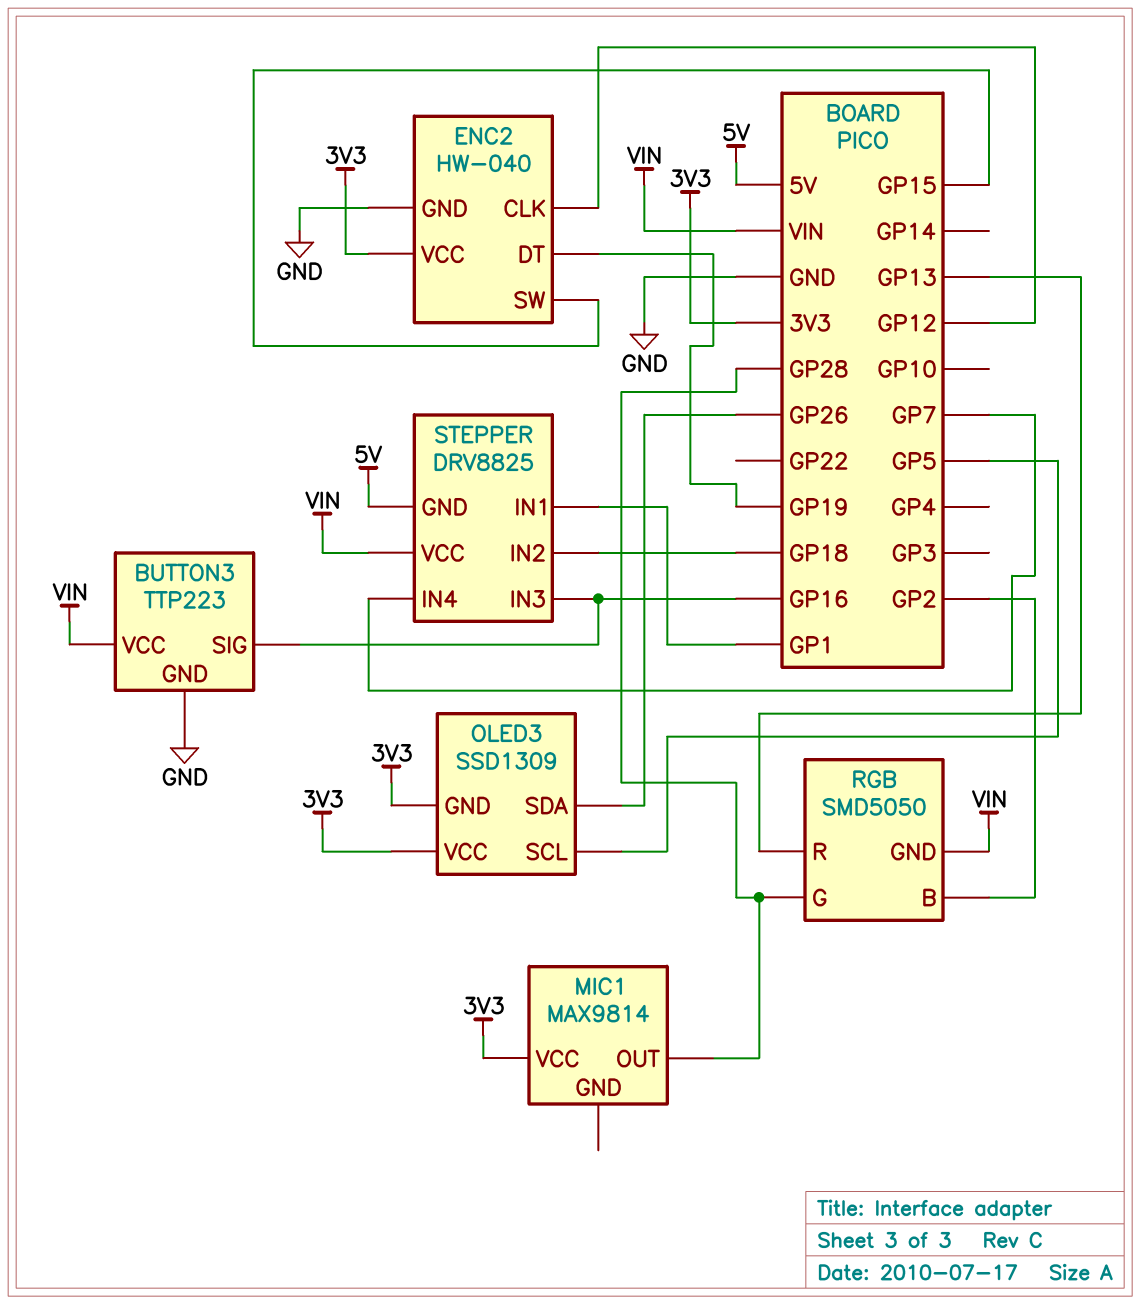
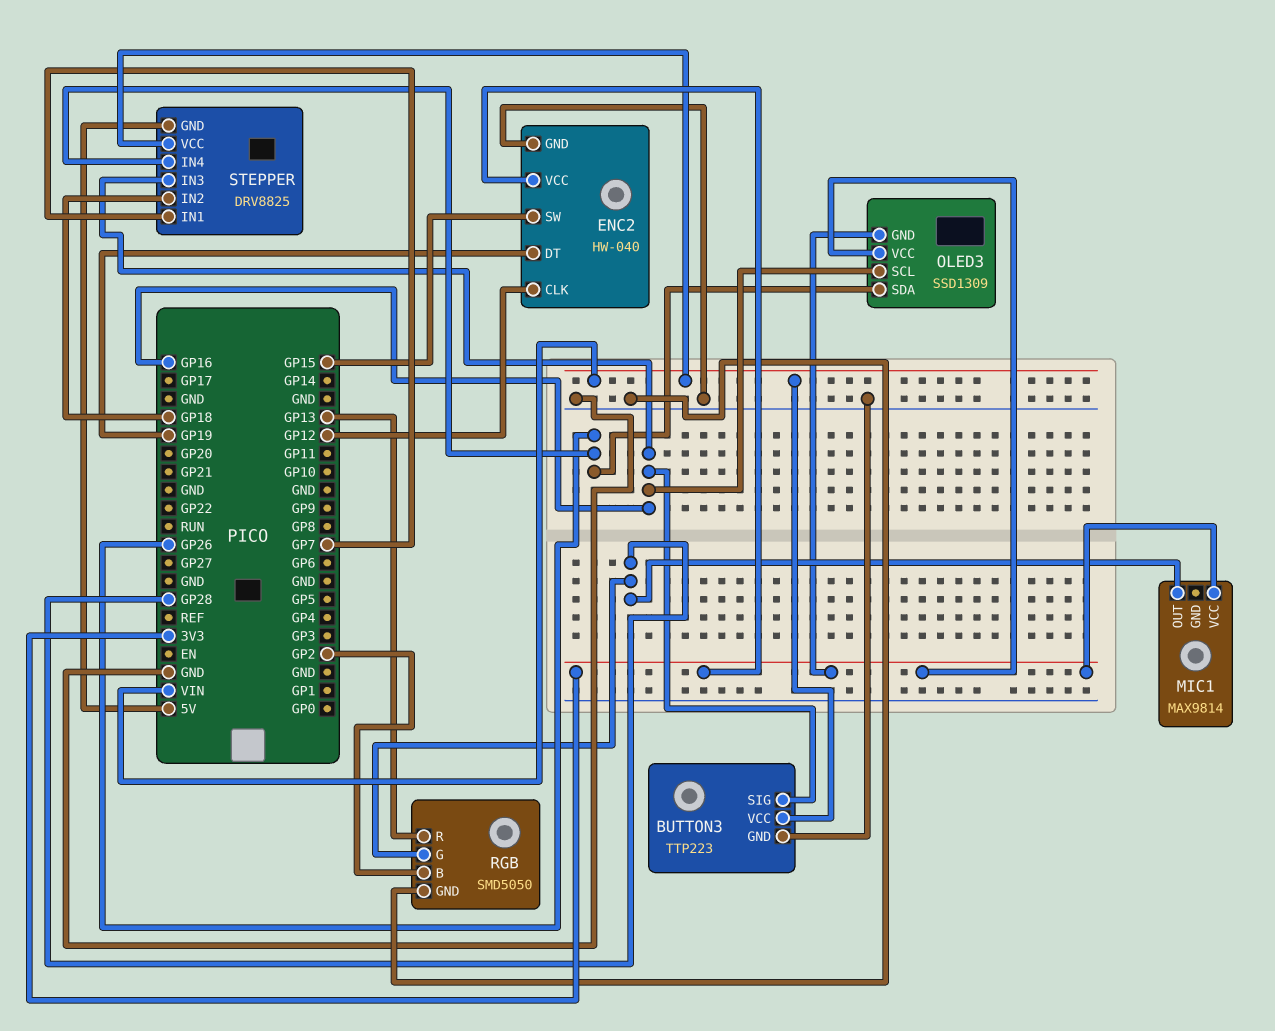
OLED3 pin SCL: GP5 -> GP16
RGB pin GND: VIN -> GND
STEPPER pin IN1: GP1 -> GP7
STEPPER pin IN4: GP7 -> GP26

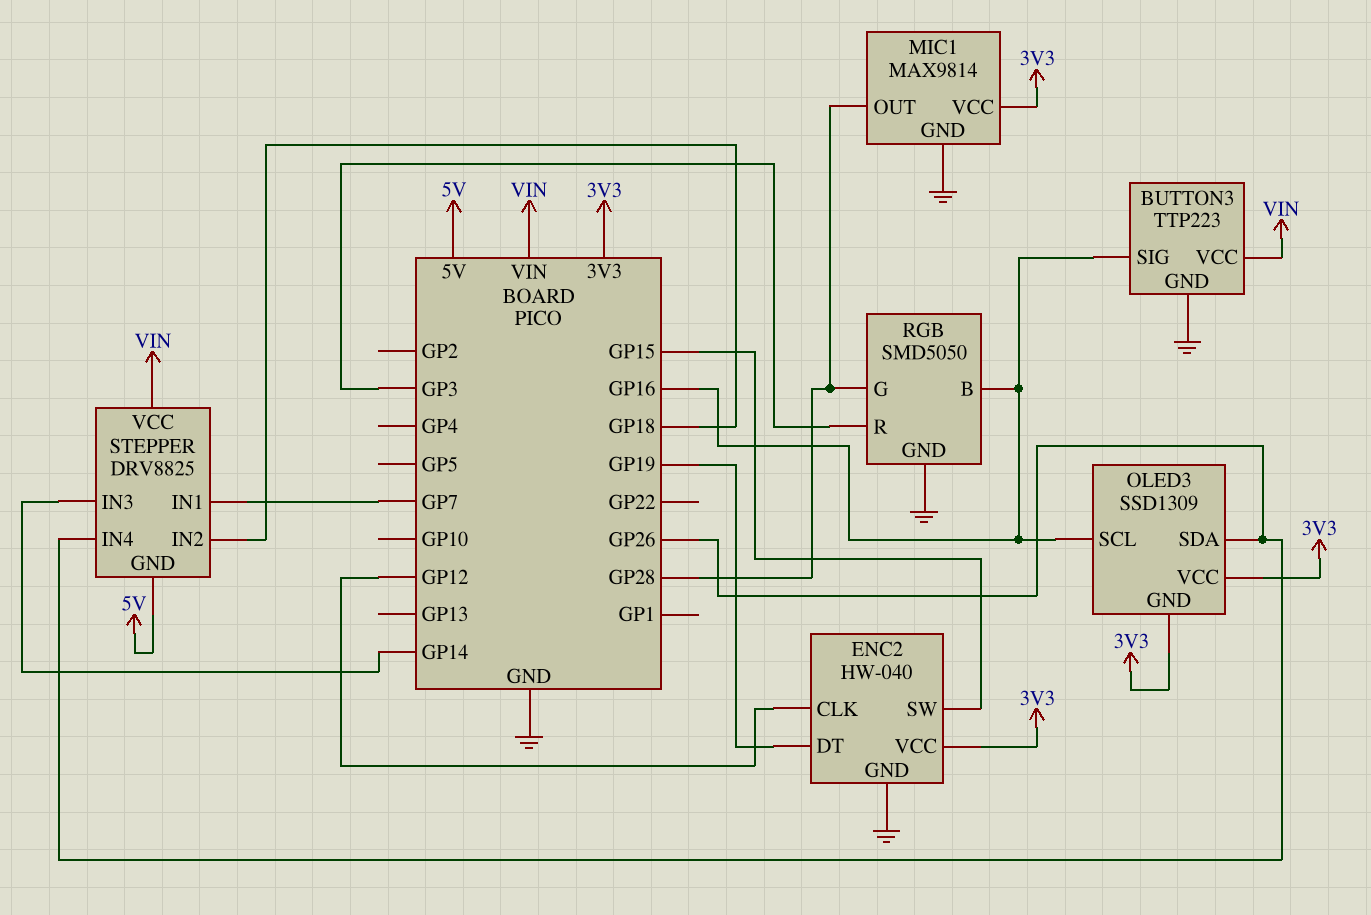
MIC1 pin GND: none -> GND
RGB pin B: GP2 -> GP16
RGB pin R: GP13 -> GP3
STEPPER pin IN3: GP16 -> GP14

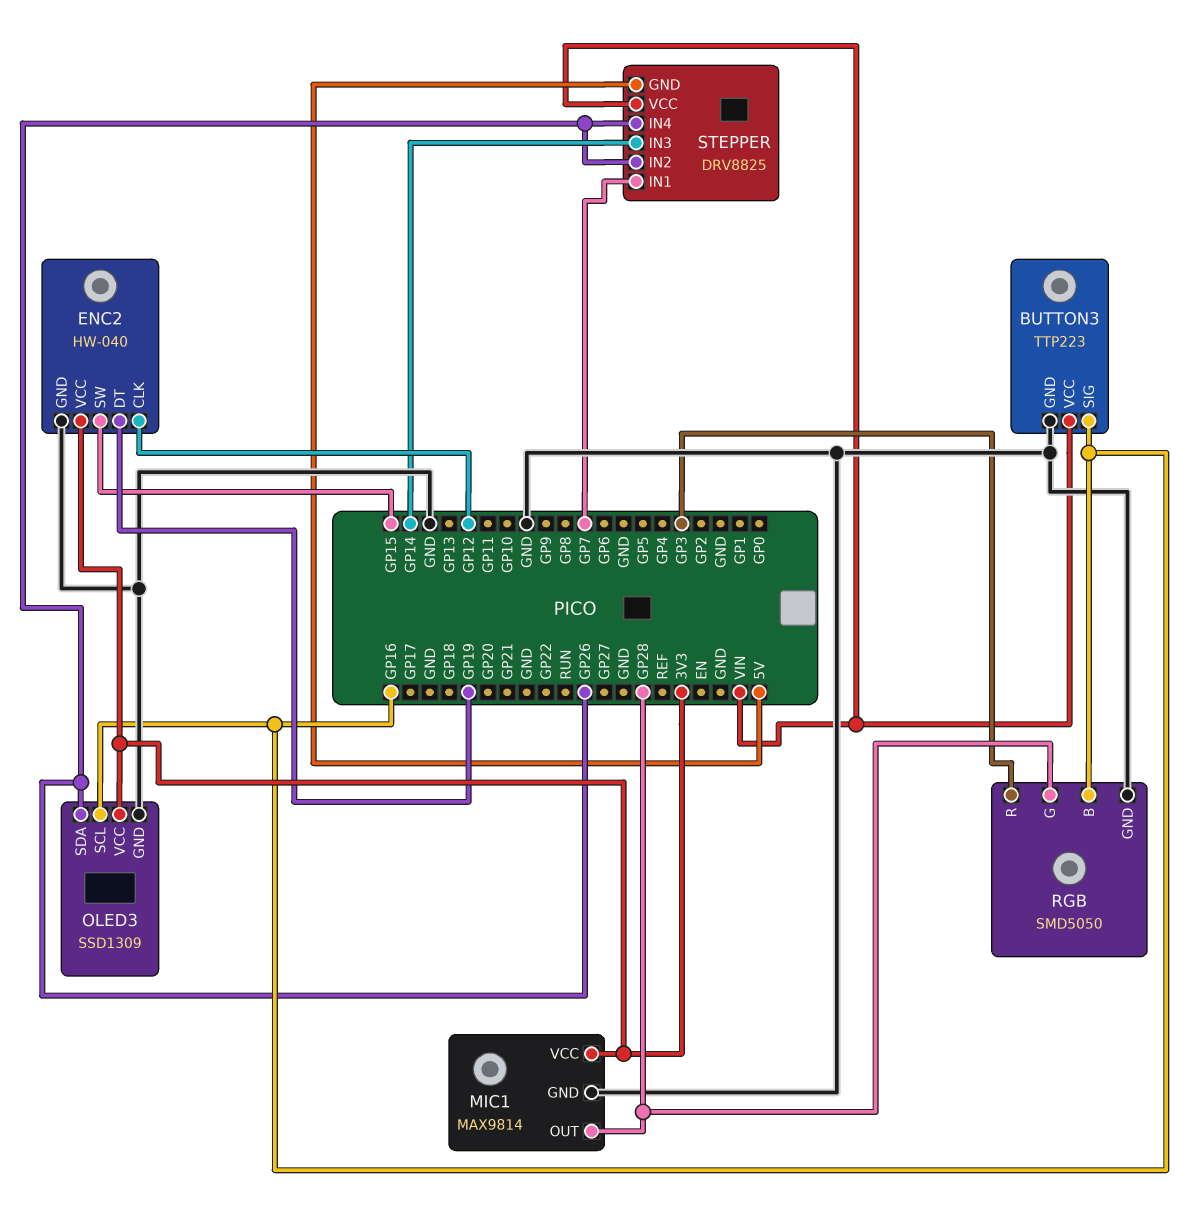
OLED3 pin GND: 3V3 -> GND
STEPPER pin IN2: GP18 -> GP26

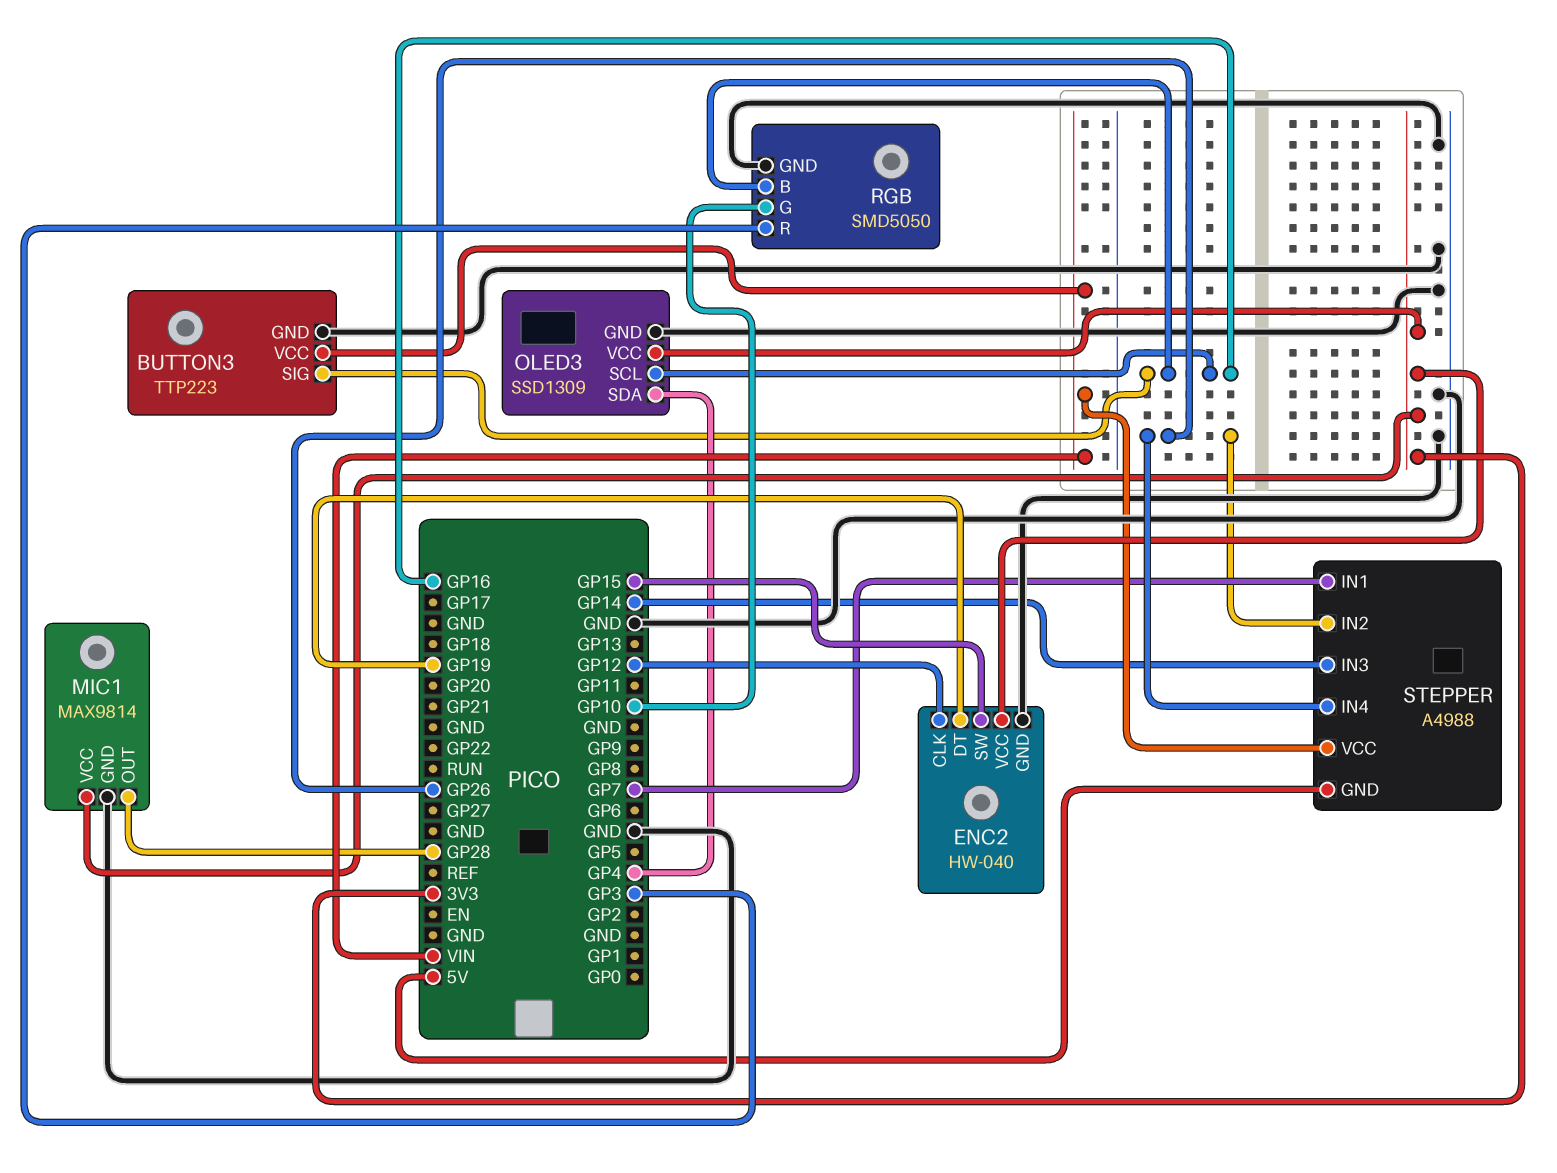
OLED3 pin SDA: GP26 -> GP4
RGB pin G: GP28 -> GP10
STEPPER: DRV8825 -> A4988

